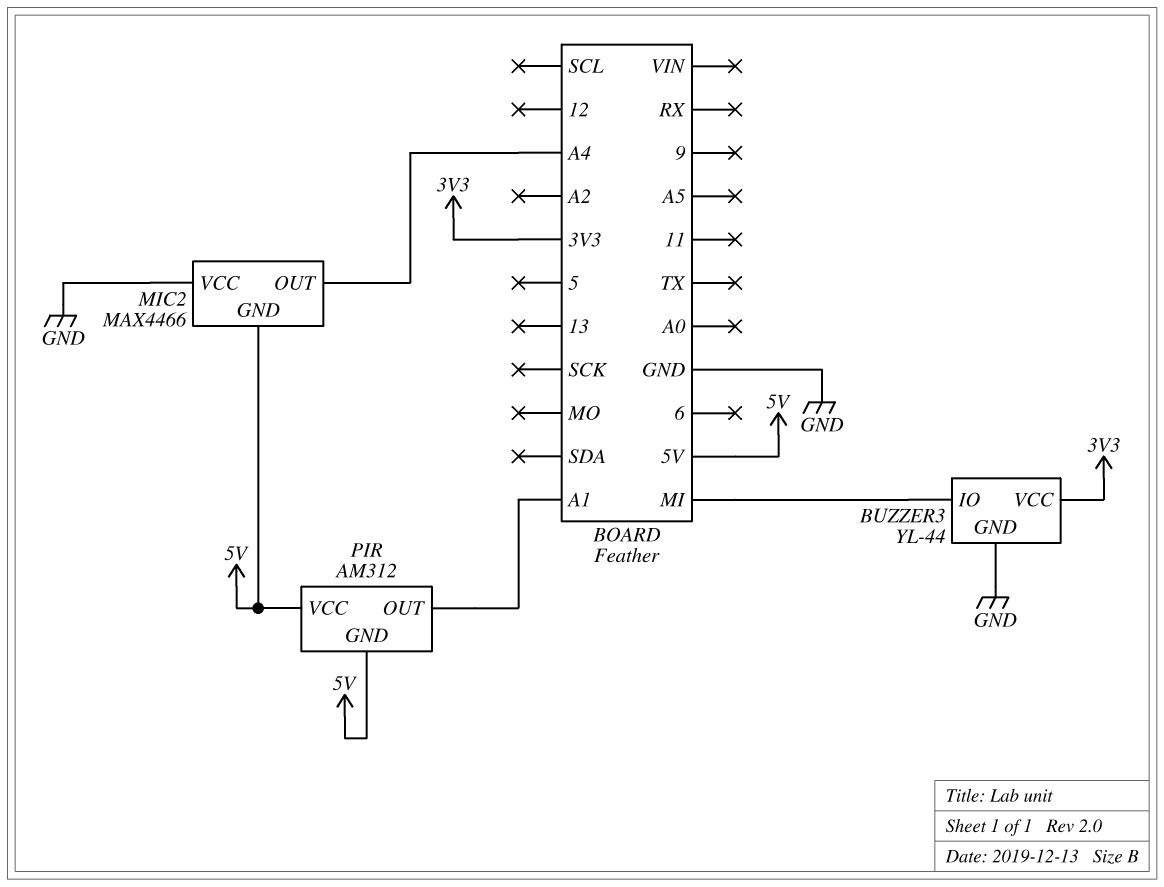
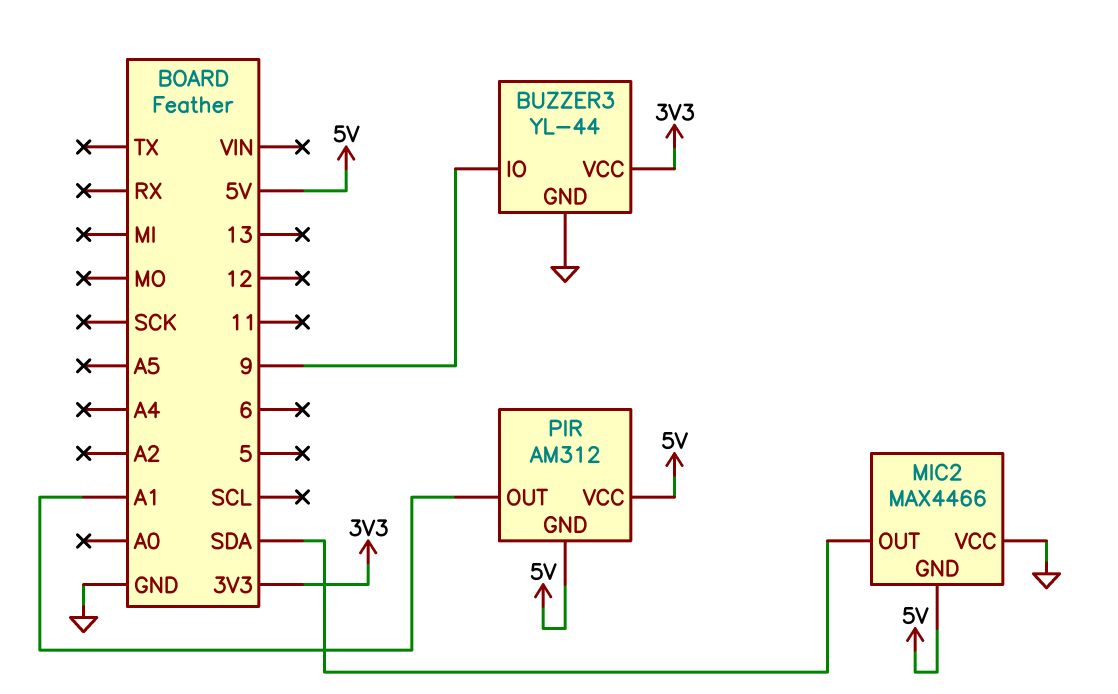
BUZZER3 pin IO: MI -> 9
MIC2 pin OUT: A4 -> SDA

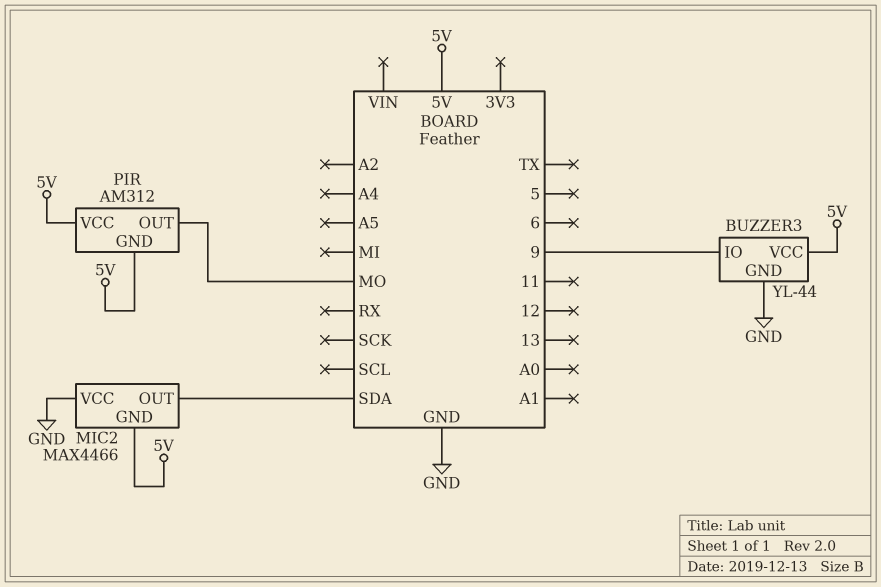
BUZZER3 pin VCC: 3V3 -> 5V
PIR pin OUT: A1 -> MO

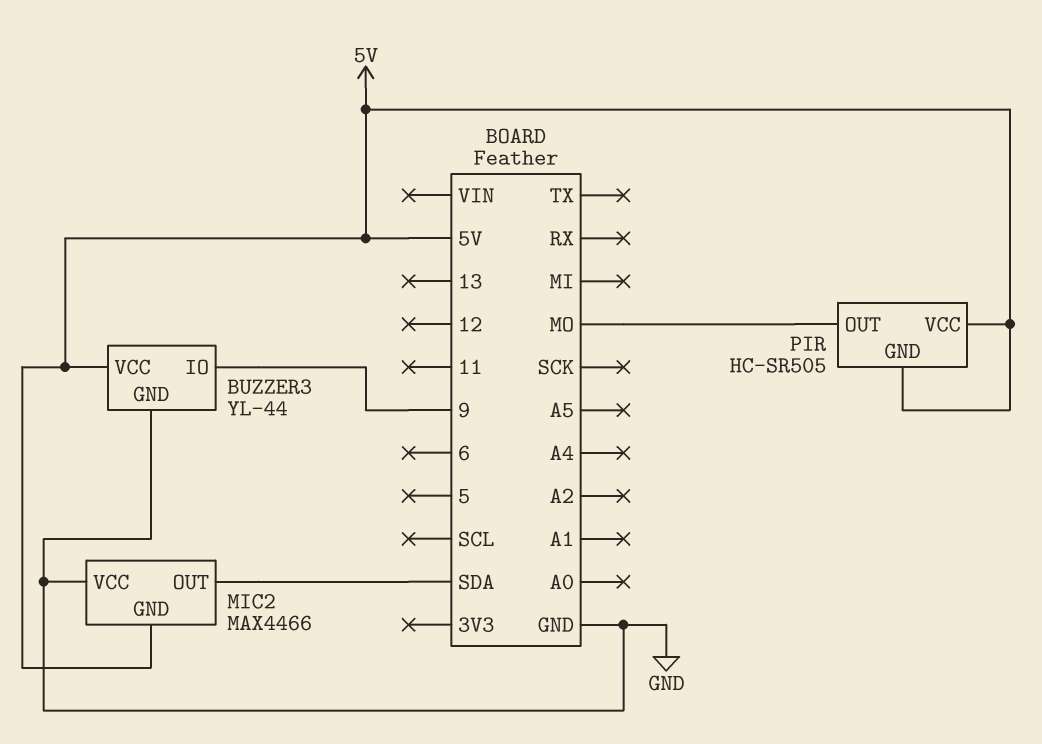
PIR: AM312 -> HC-SR505

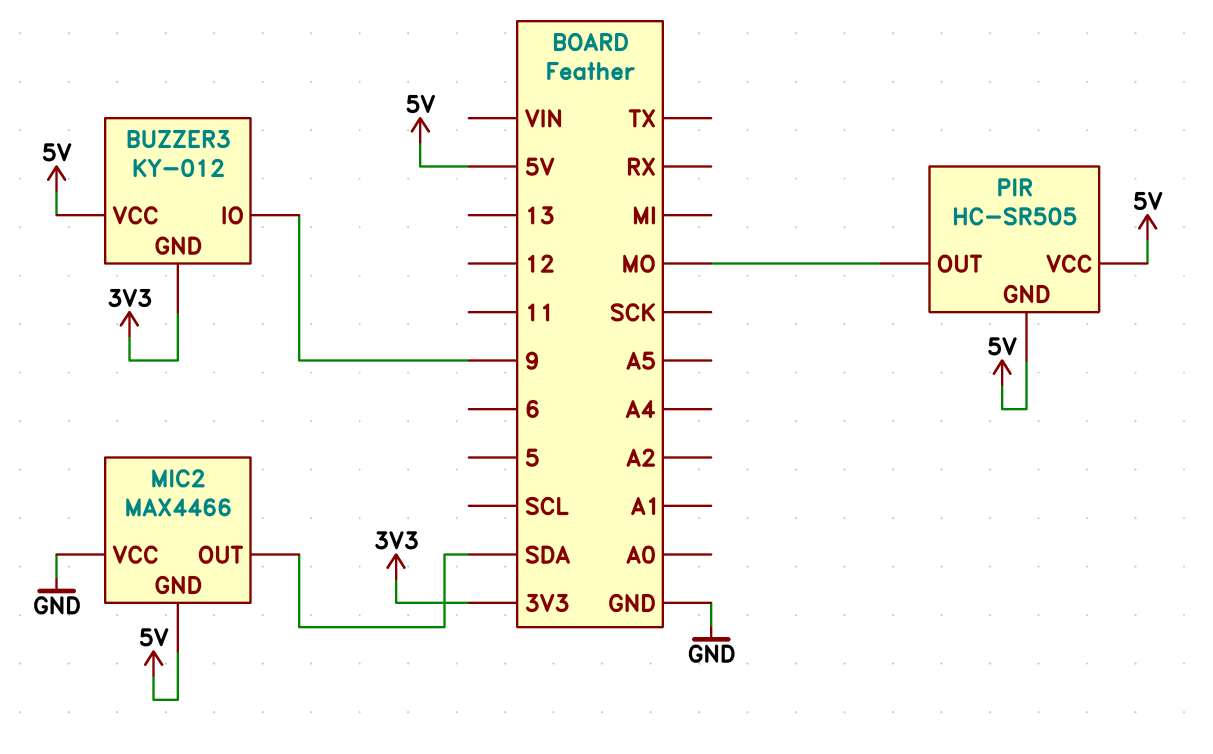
BUZZER3: YL-44 -> KY-012
BUZZER3 pin GND: GND -> 3V3

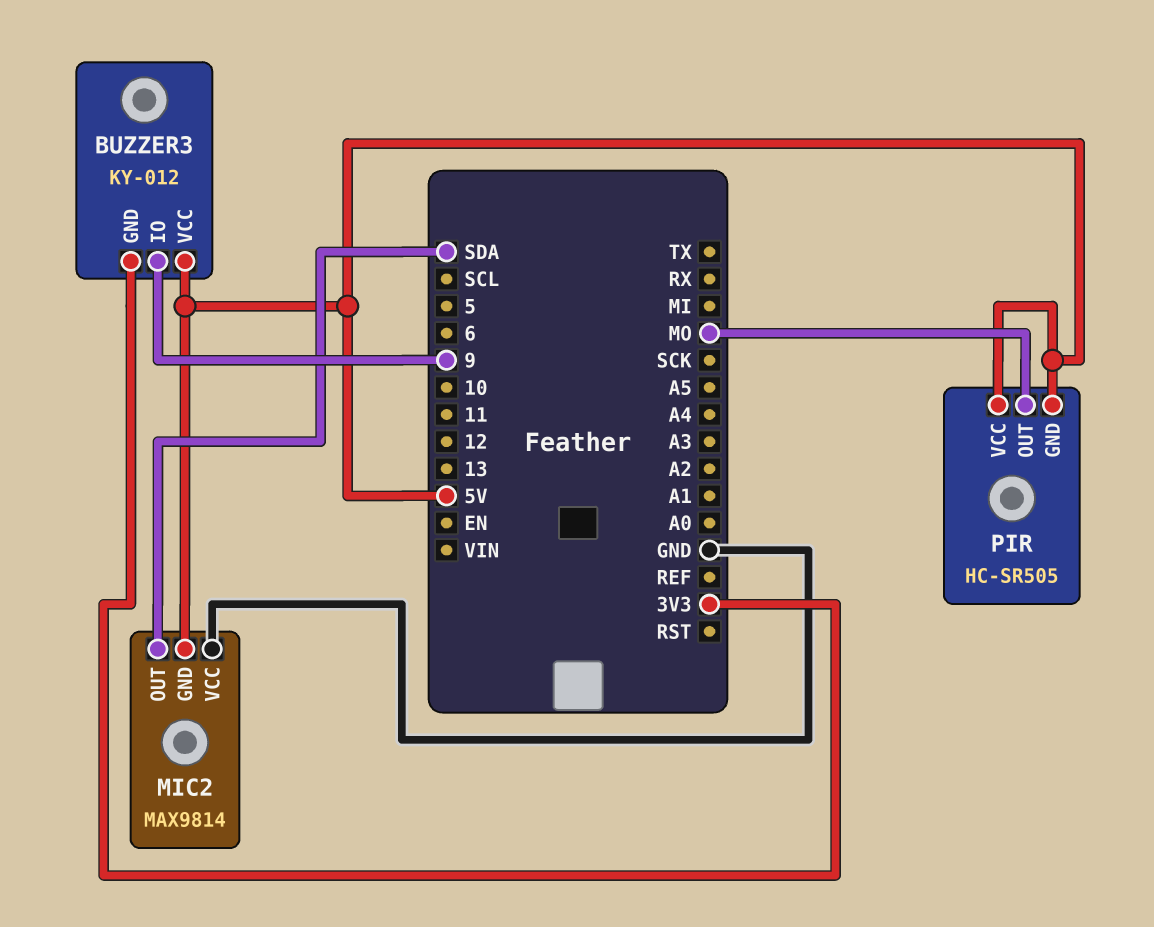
MIC2: MAX4466 -> MAX9814

